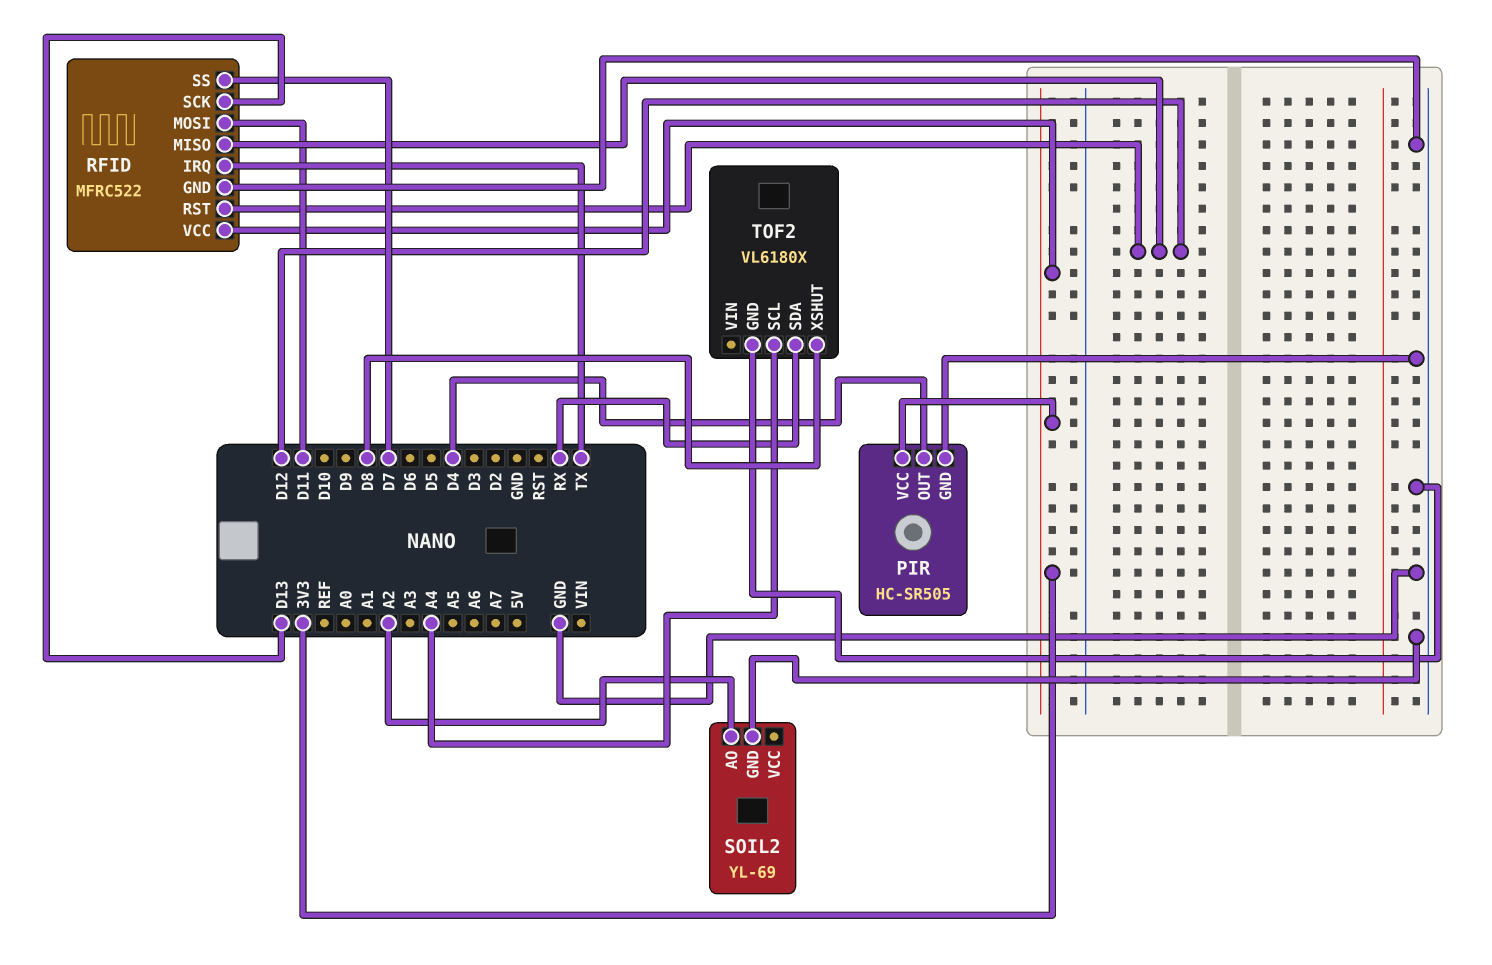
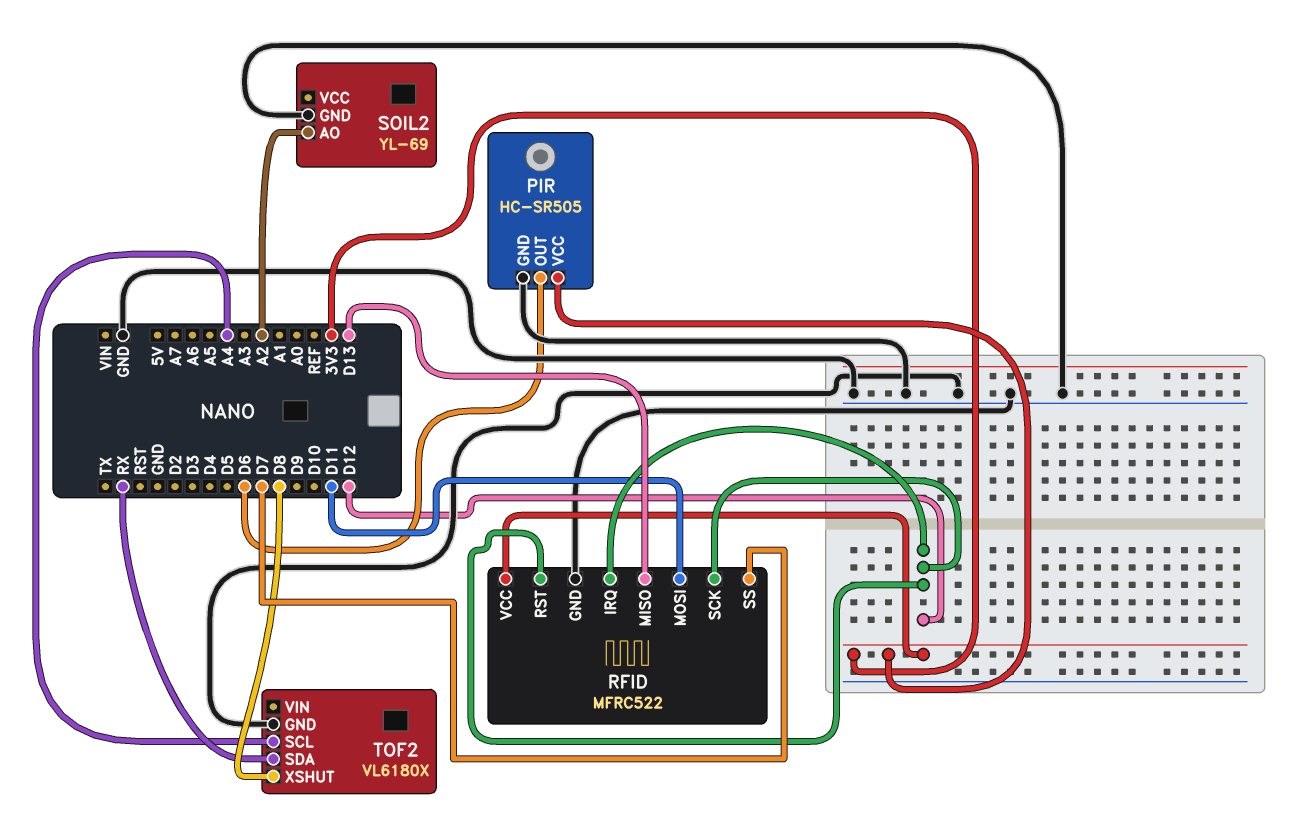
PIR pin OUT: D4 -> D6
RFID pin IRQ: TX -> D12
RFID pin MISO: D12 -> D13
RFID pin SCK: D13 -> D12

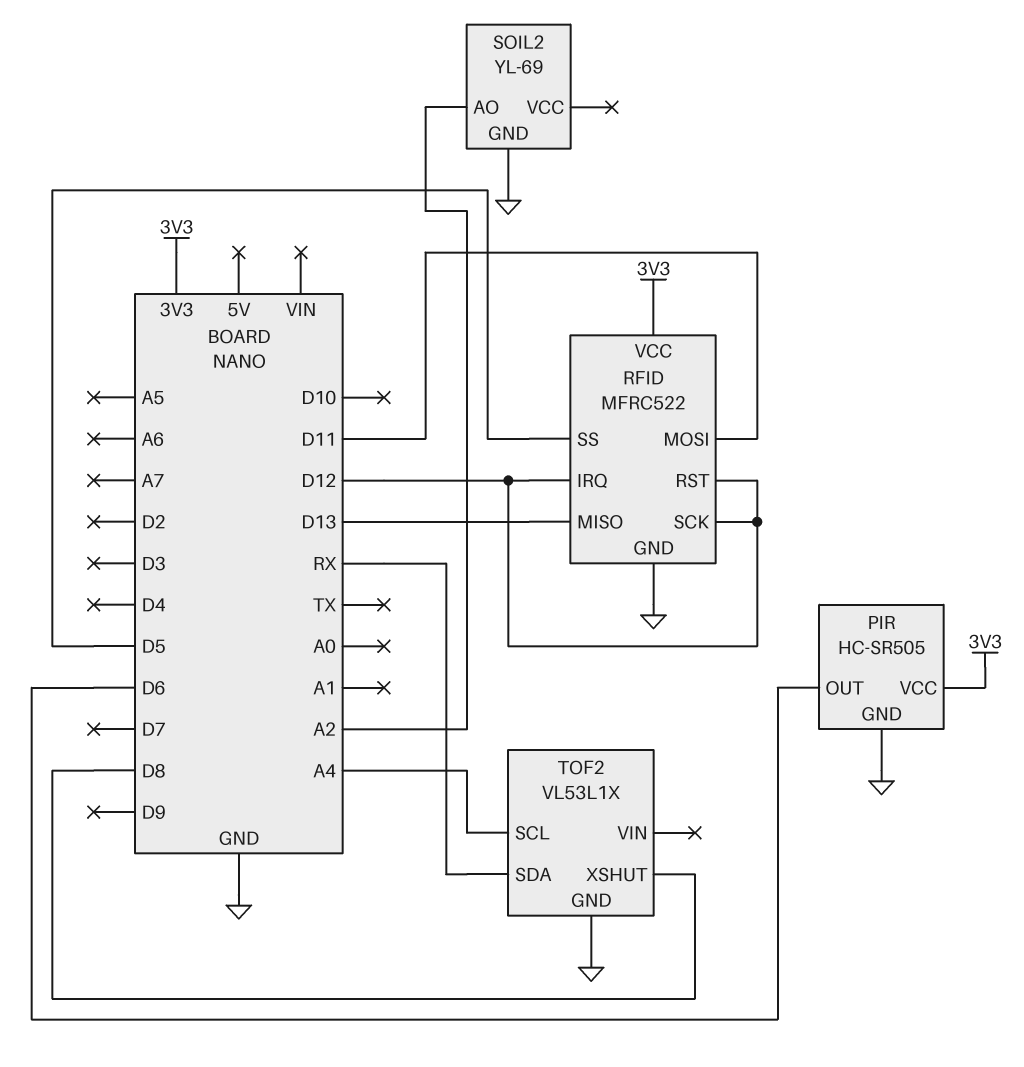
RFID pin SS: D7 -> D5
TOF2: VL6180X -> VL53L1X

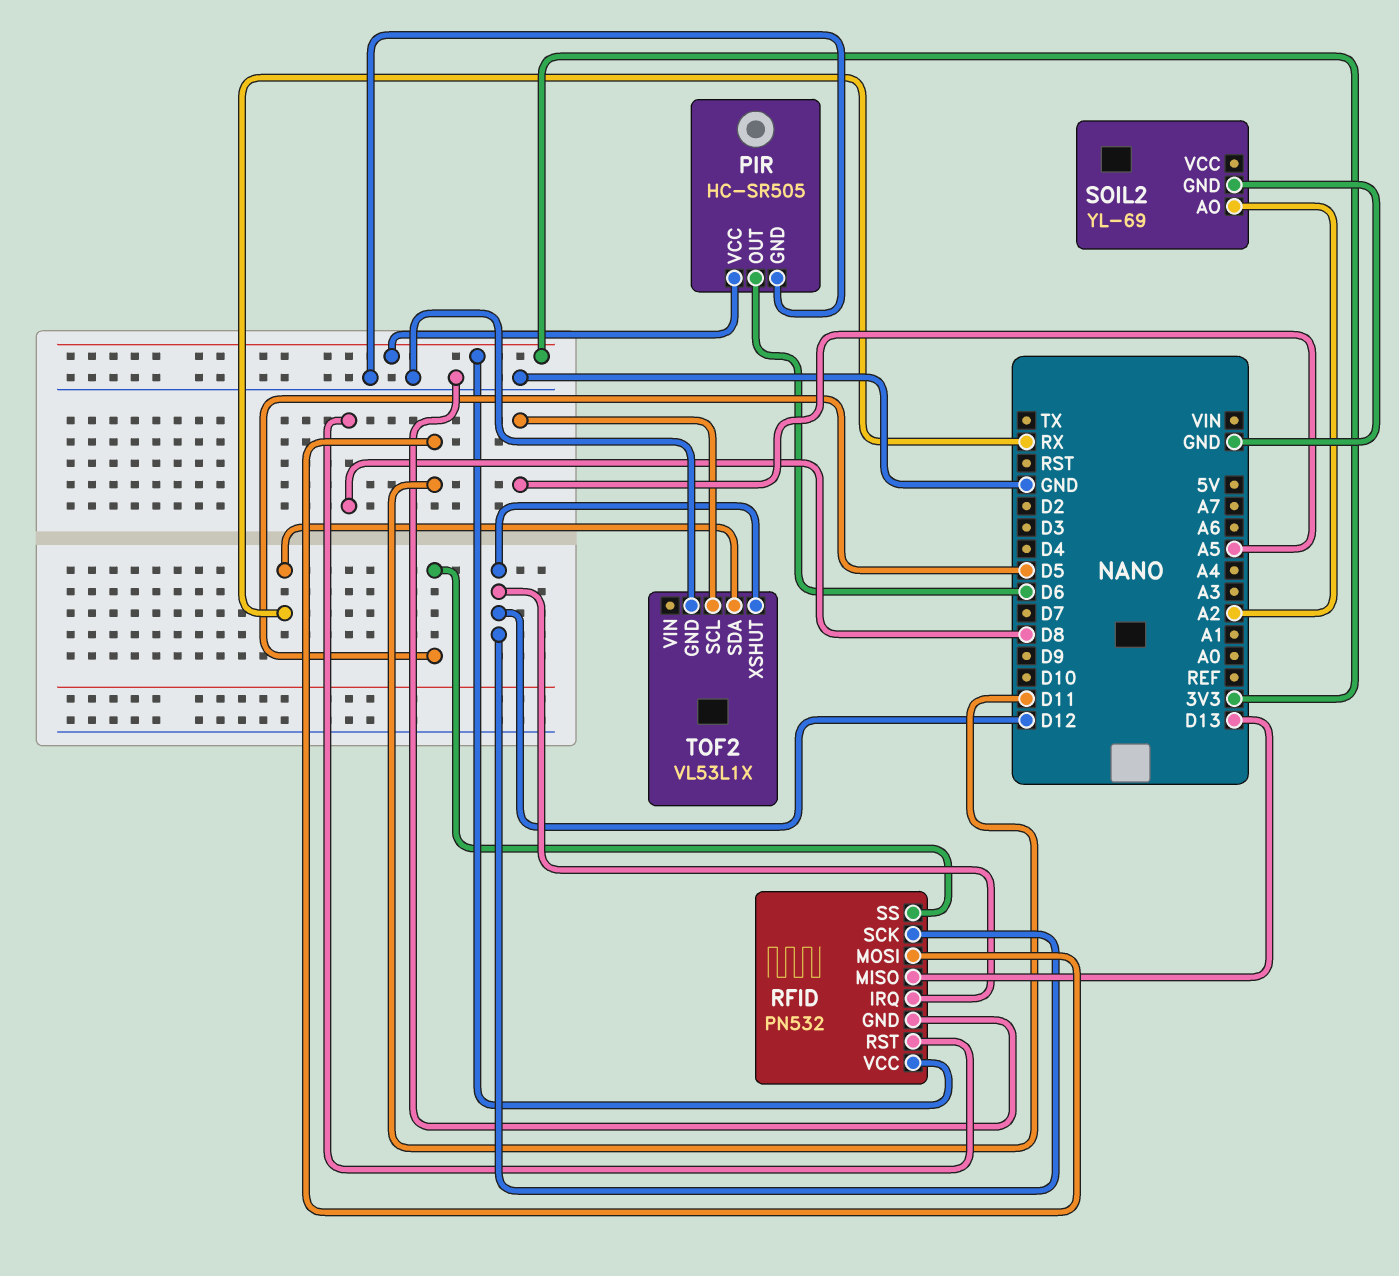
RFID: MFRC522 -> PN532
RFID pin RST: D12 -> D8
TOF2 pin SCL: A4 -> A5
TOF2 pin XSHUT: D8 -> D12

